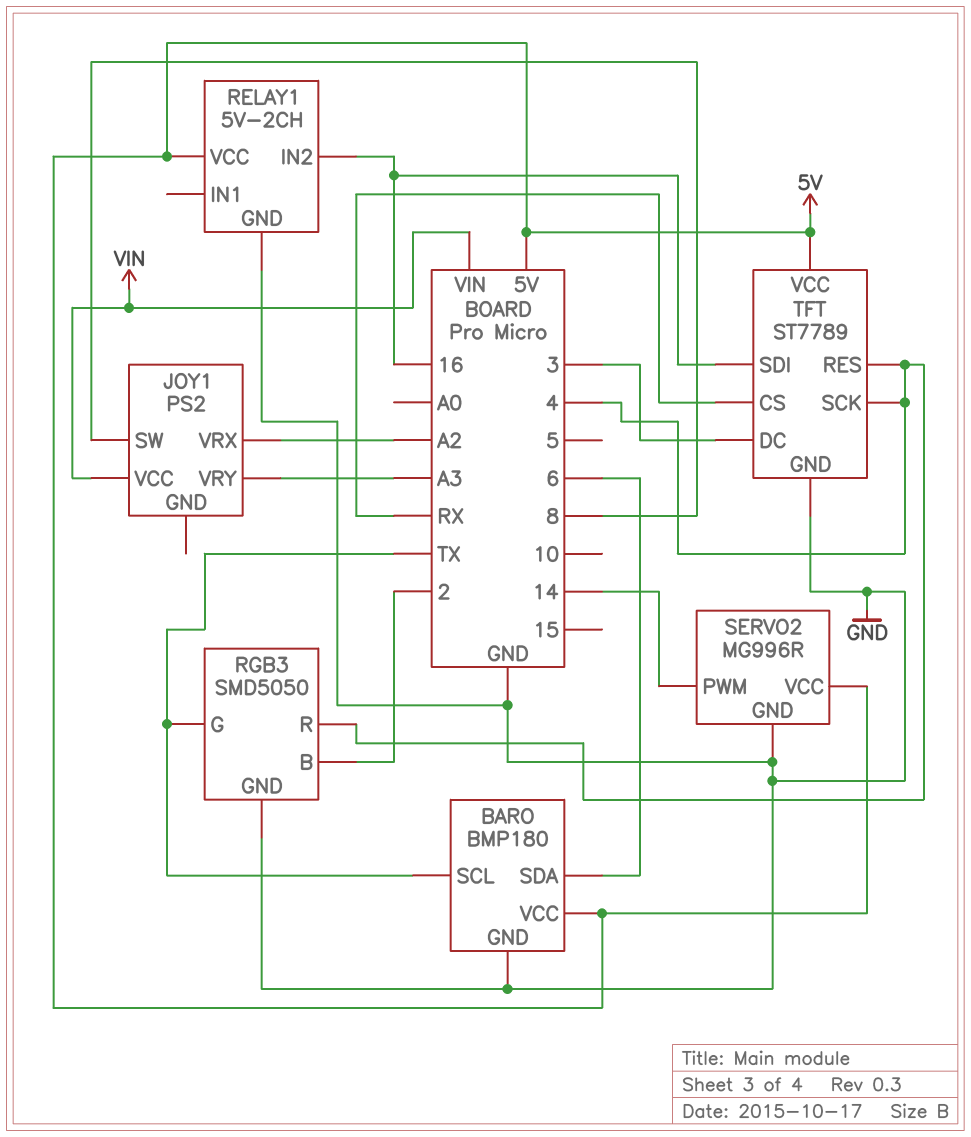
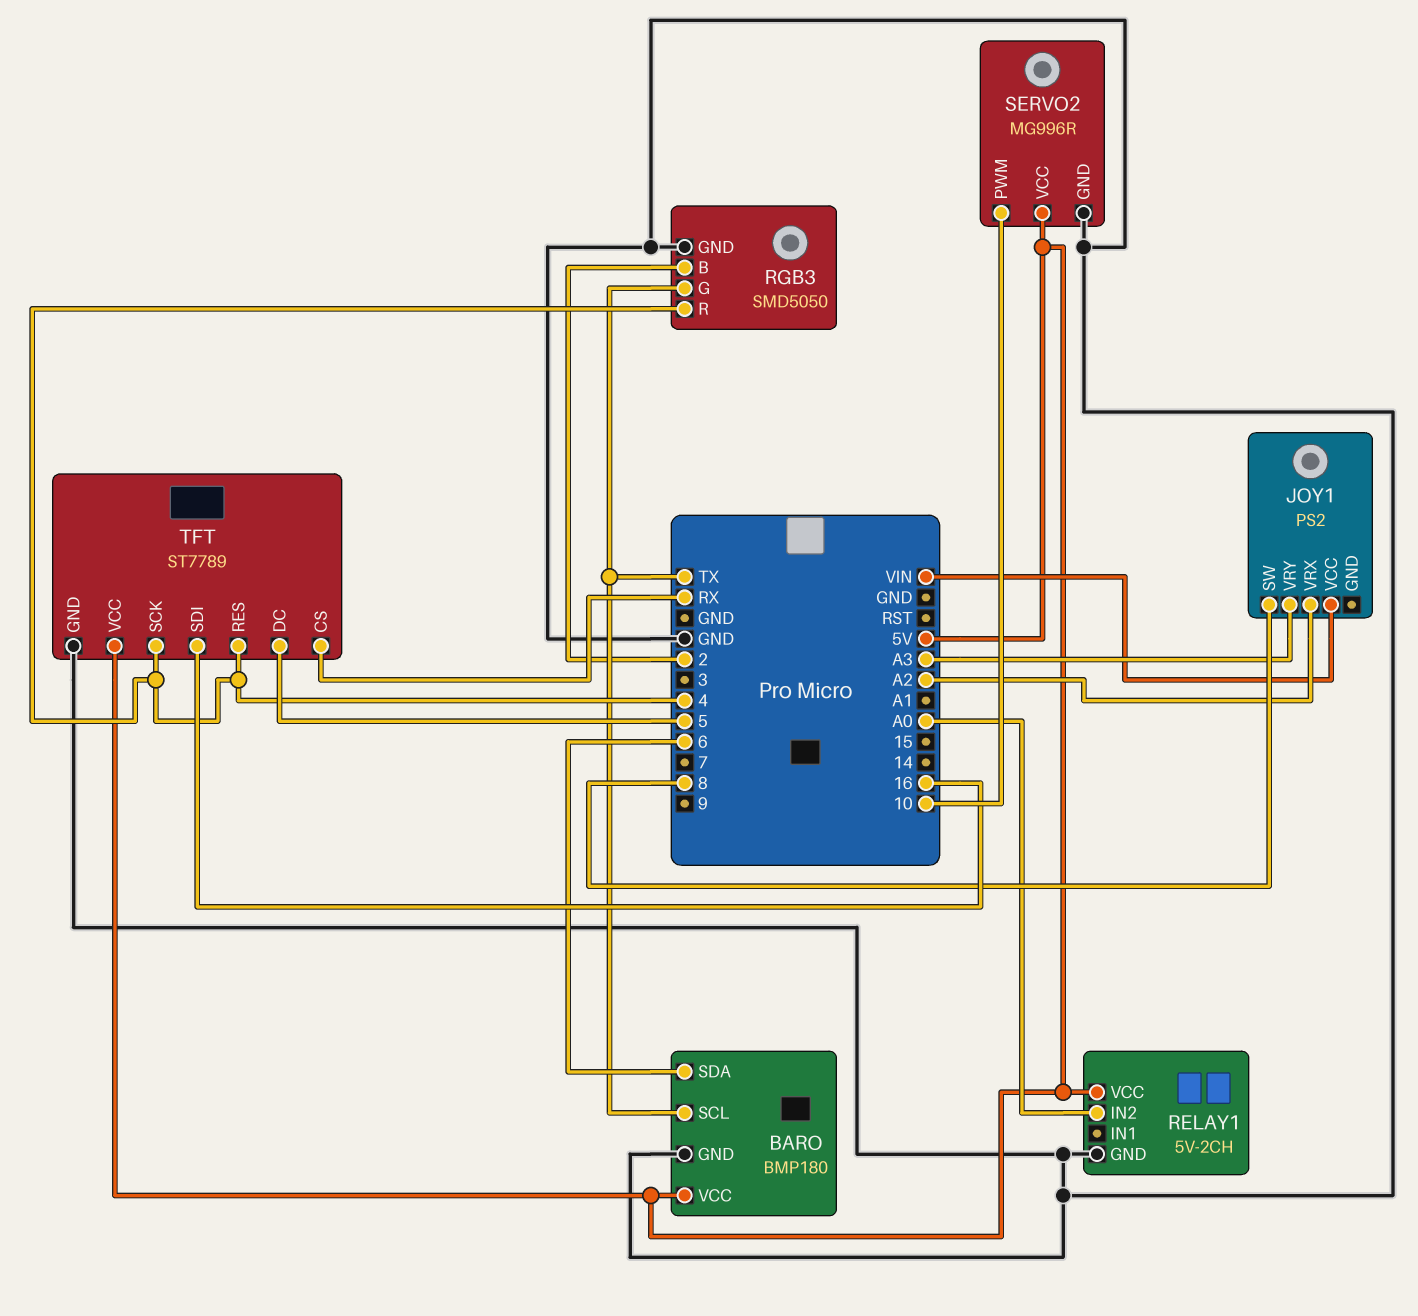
RELAY1 pin IN2: 16 -> A0
SERVO2 pin PWM: 14 -> 10
TFT pin DC: 3 -> 5

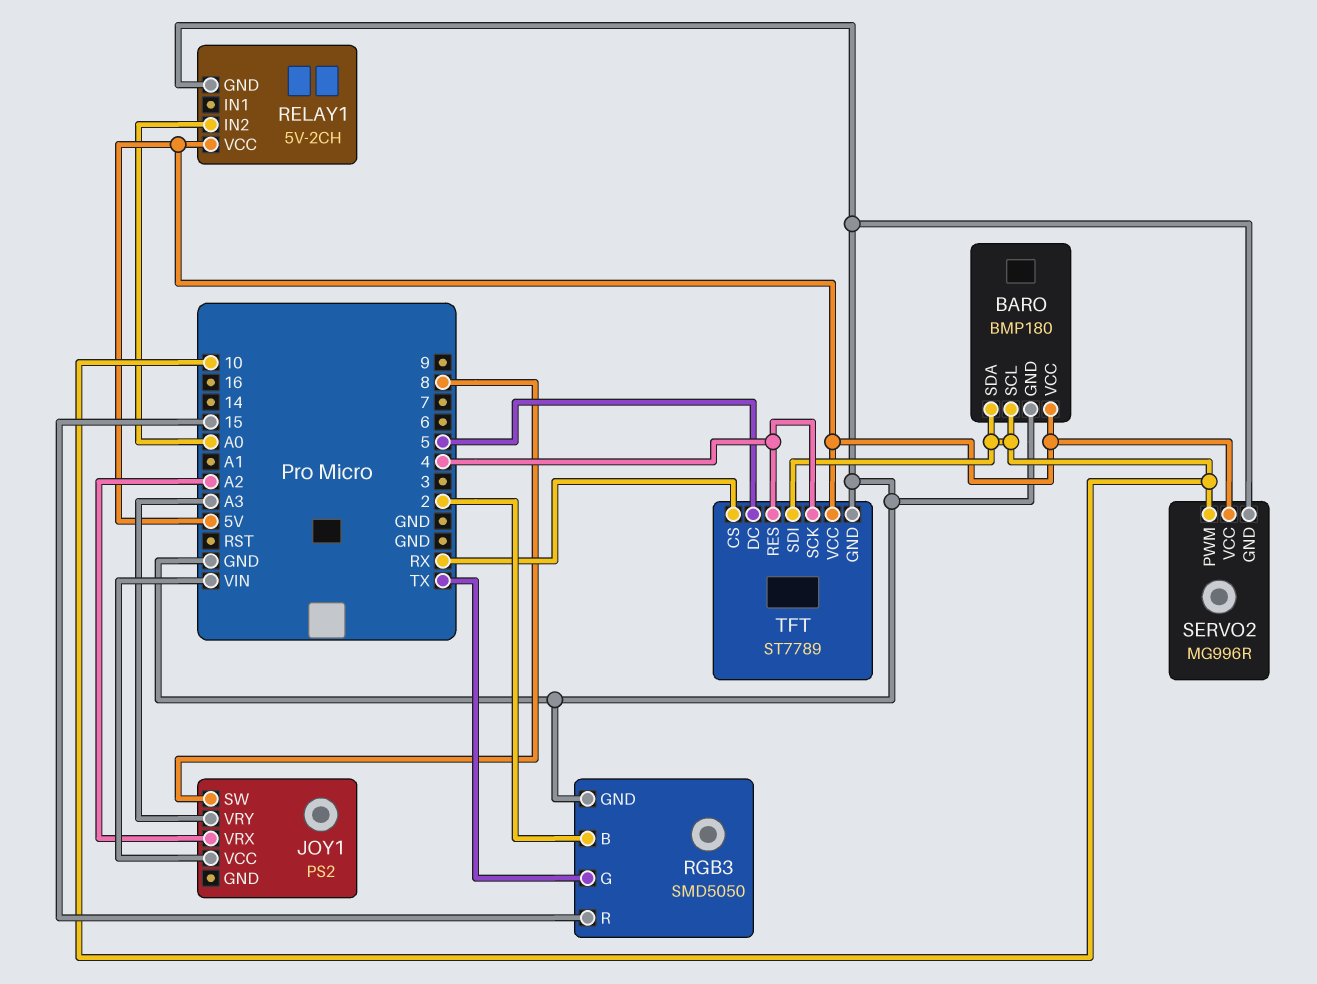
BARO pin SCL: TX -> 10
BARO pin SDA: 6 -> 10
RGB3 pin R: 4 -> 15
TFT pin SDI: 16 -> 10

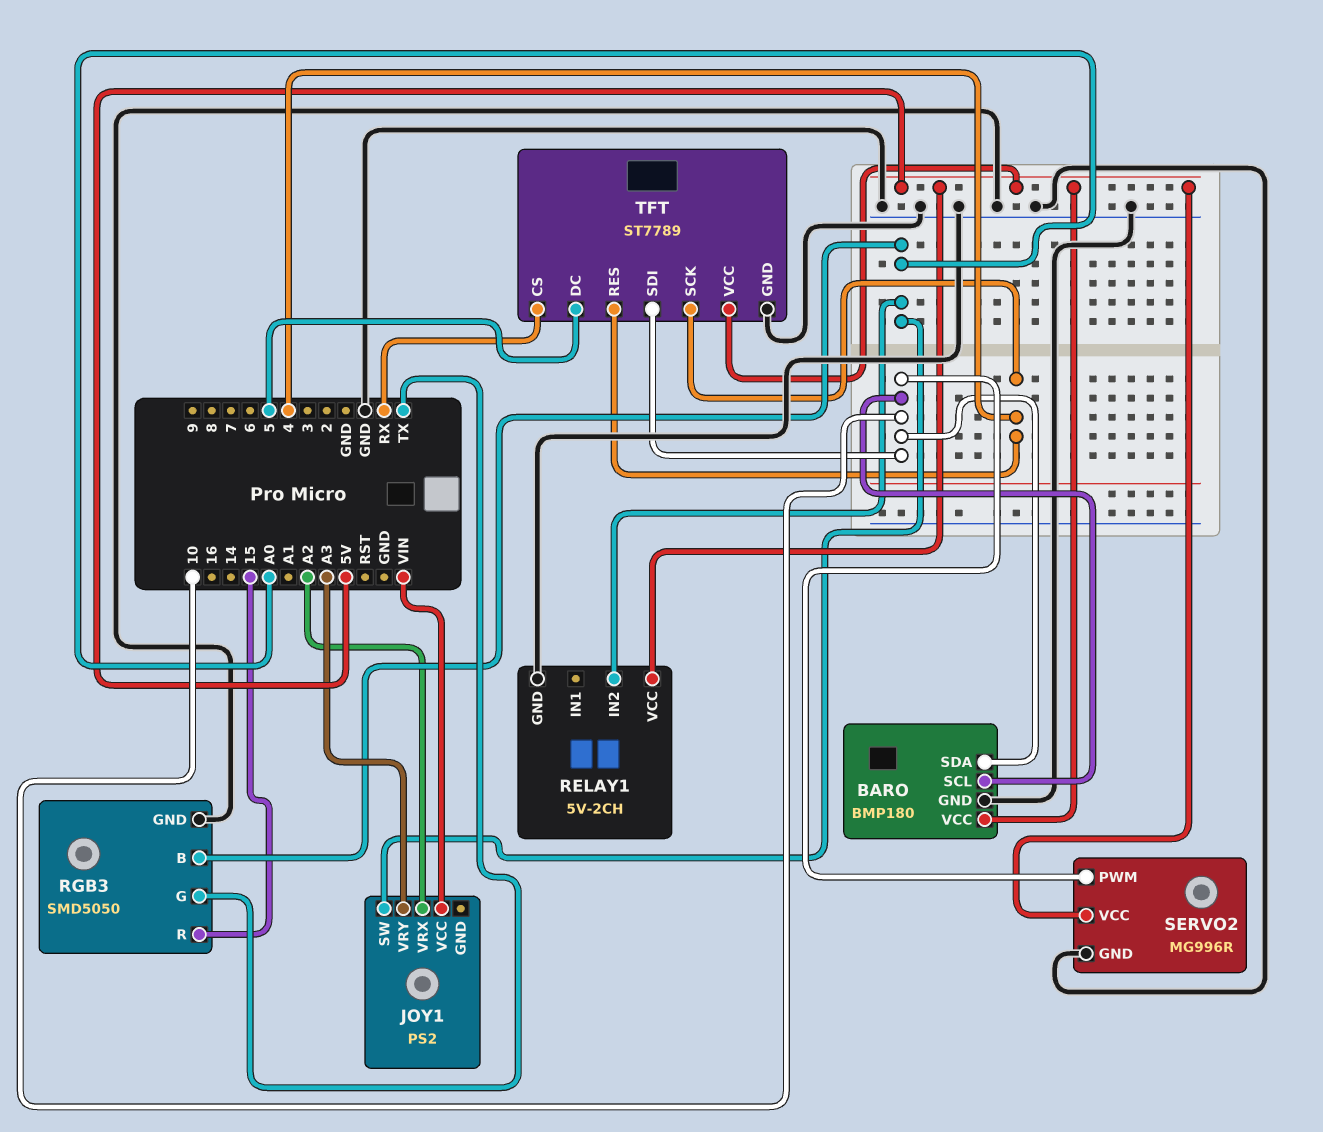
JOY1 pin SW: 8 -> A0
RGB3 pin B: 2 -> A0

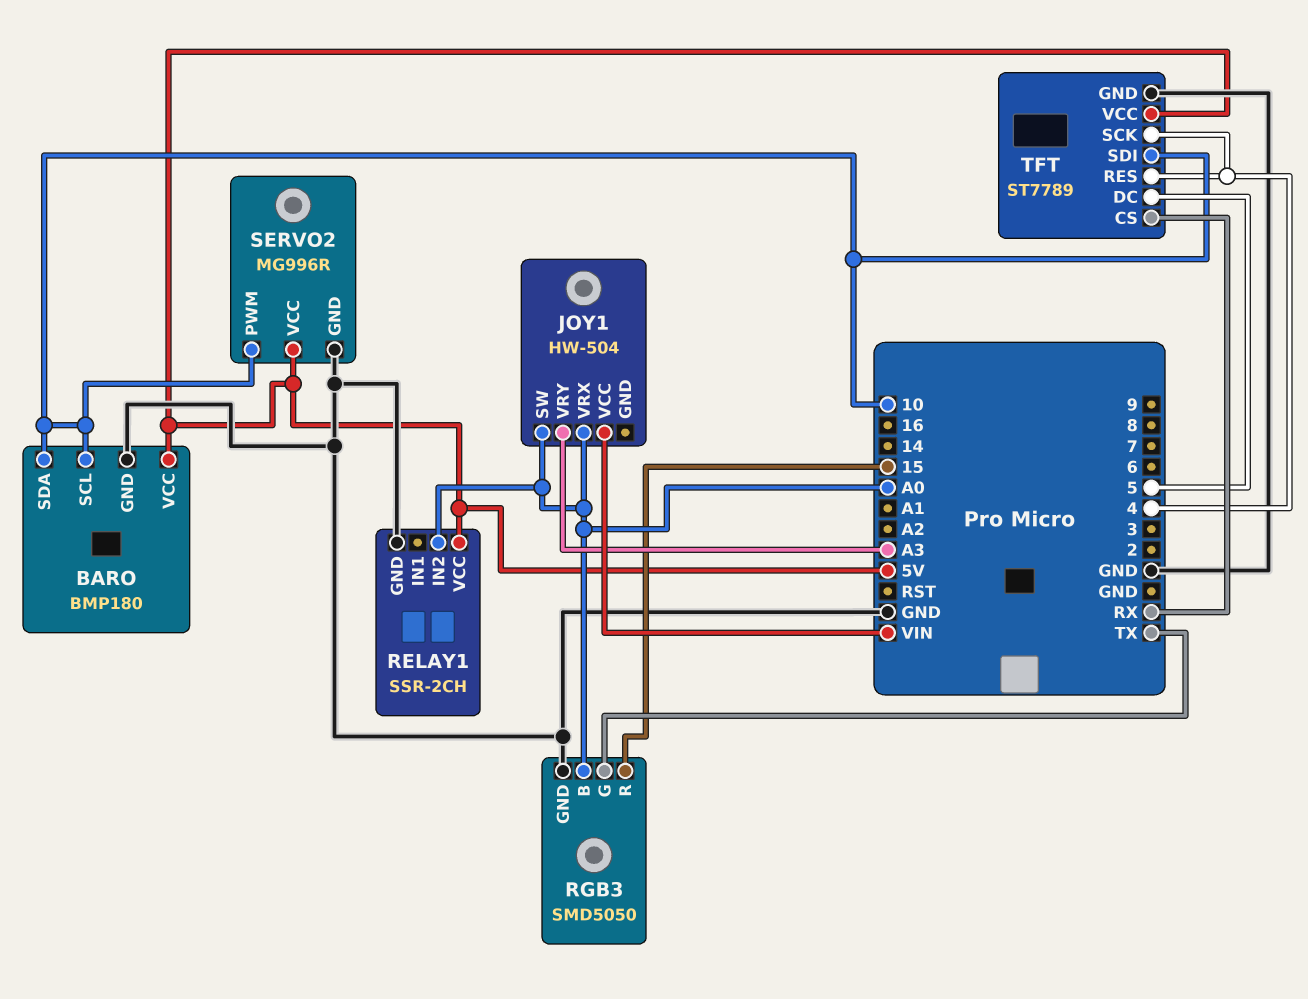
JOY1: PS2 -> HW-504
JOY1 pin VRX: A2 -> A0
RELAY1: 5V-2CH -> SSR-2CH

